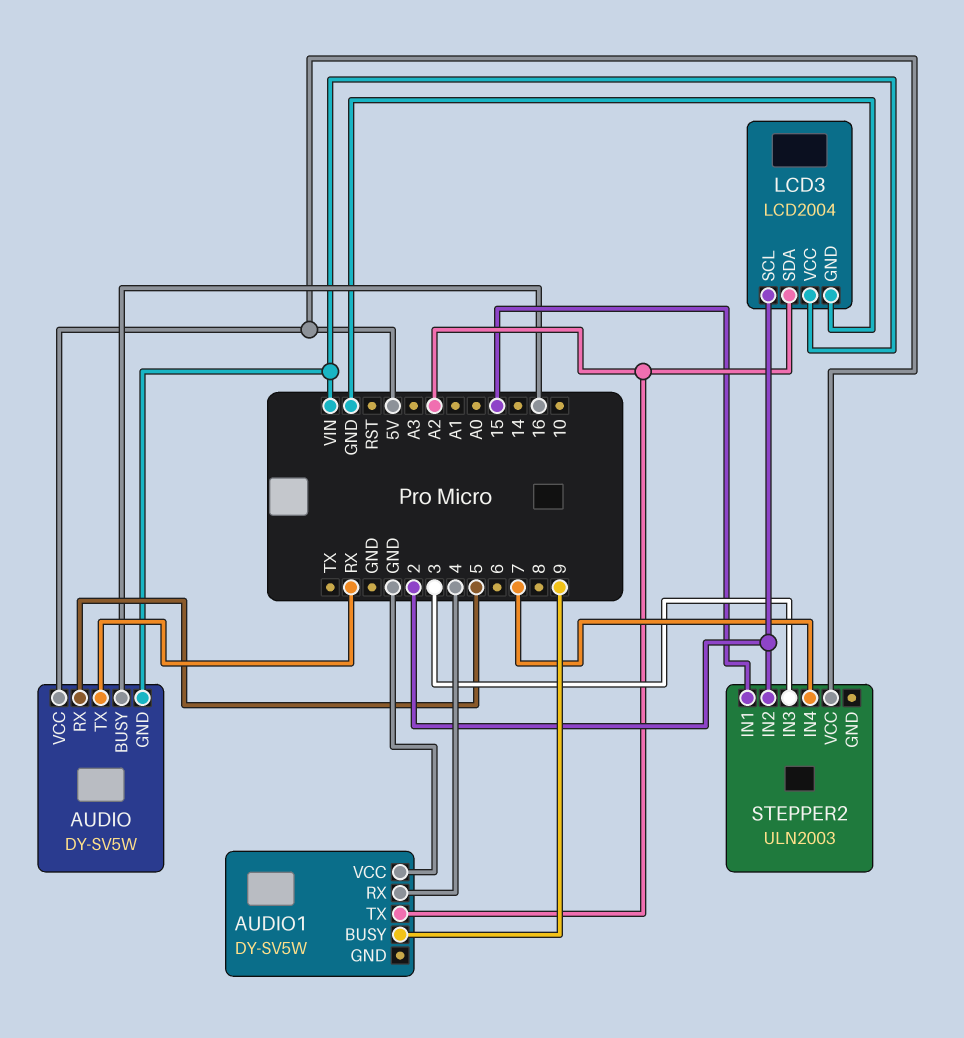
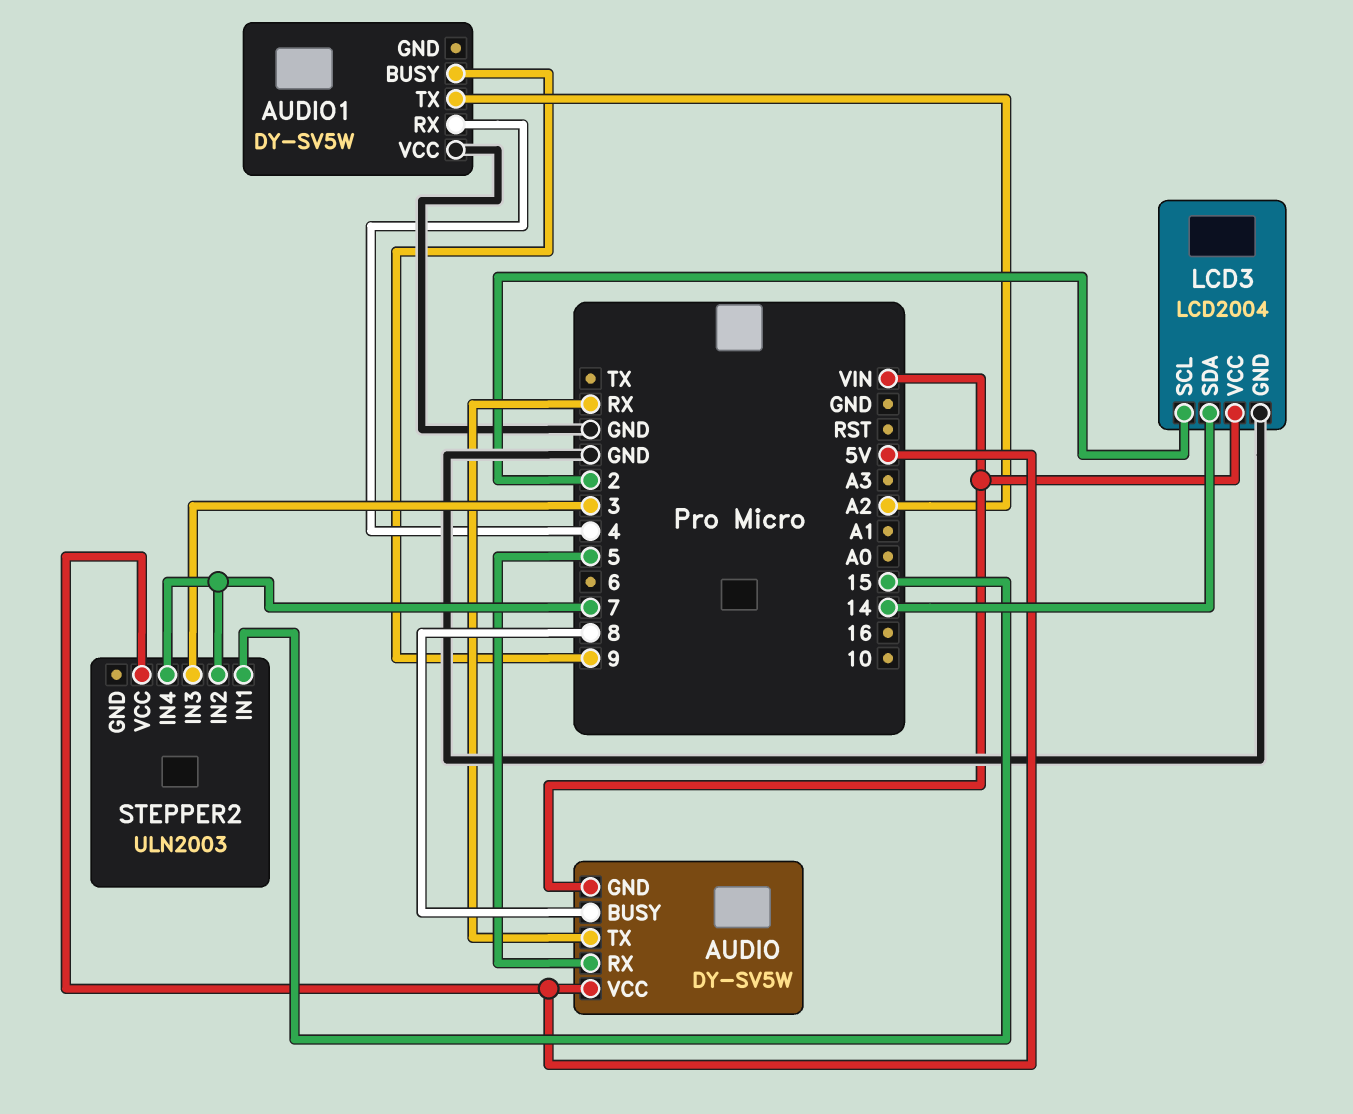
AUDIO pin BUSY: 16 -> 8
LCD3 pin SDA: A2 -> 14
STEPPER2 pin IN2: 2 -> 7

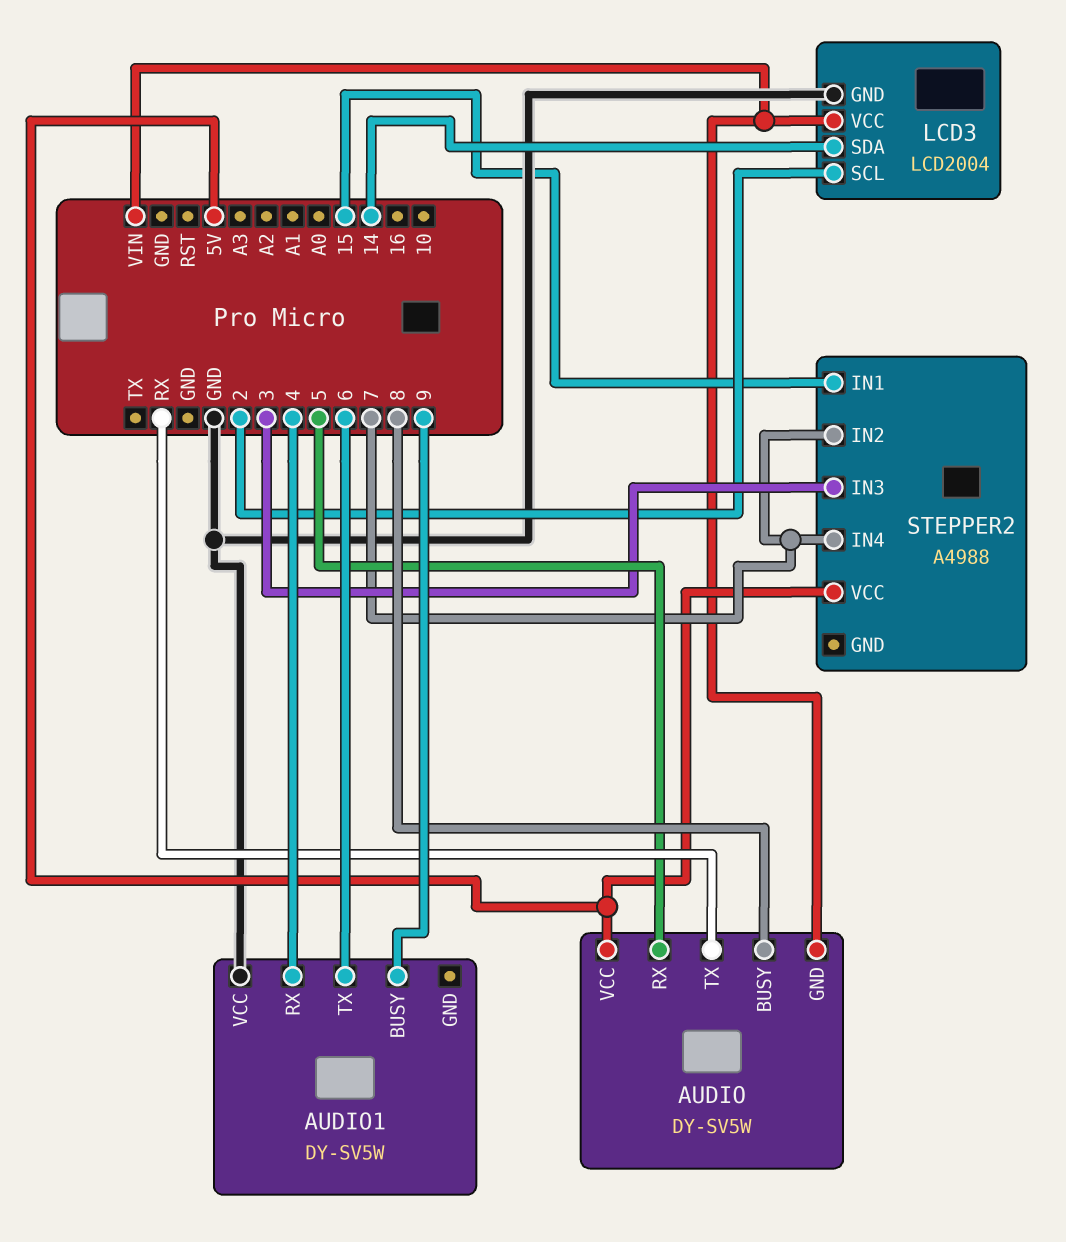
AUDIO1 pin TX: A2 -> 6
STEPPER2: ULN2003 -> A4988

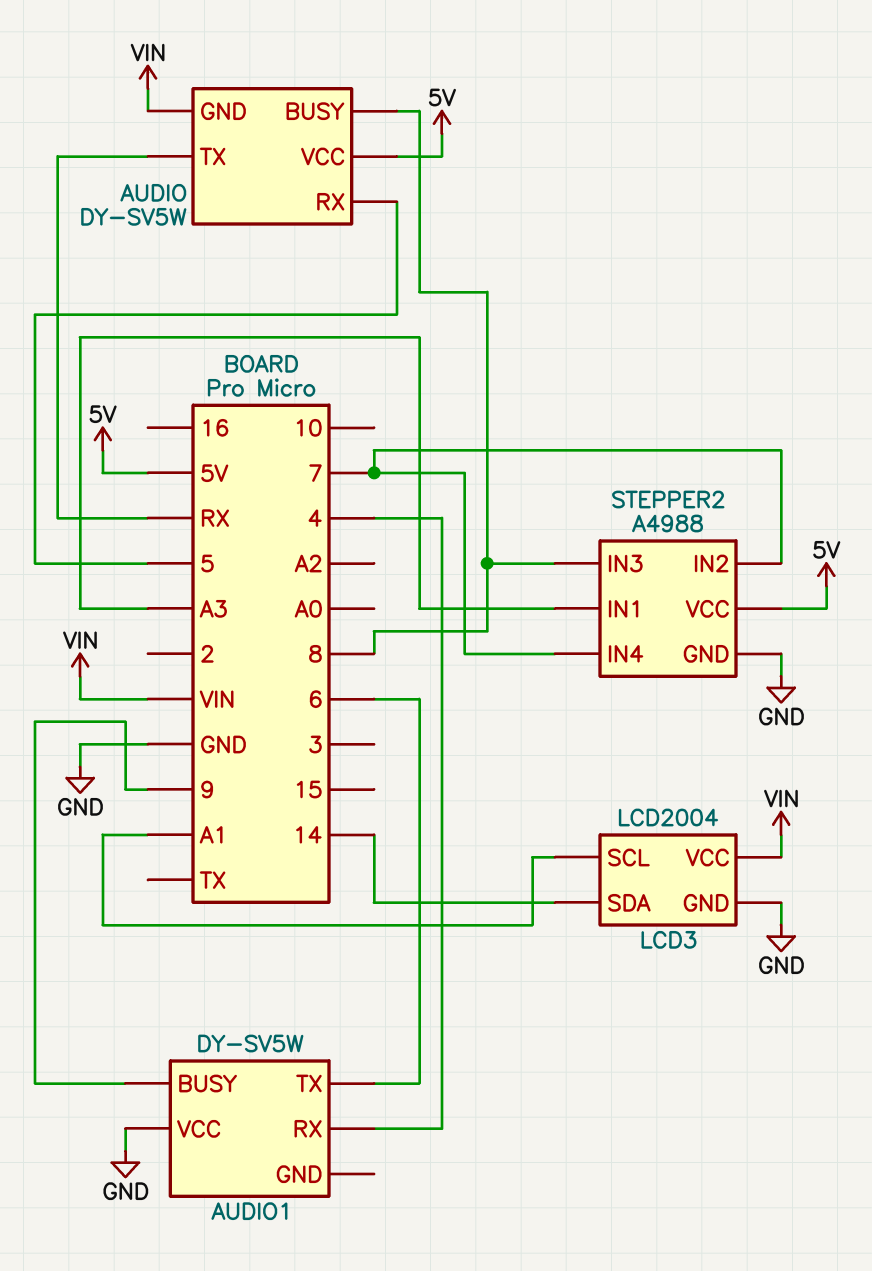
LCD3 pin SCL: 2 -> A1
STEPPER2 pin GND: none -> GND
STEPPER2 pin IN1: 15 -> A3
STEPPER2 pin IN3: 3 -> 8

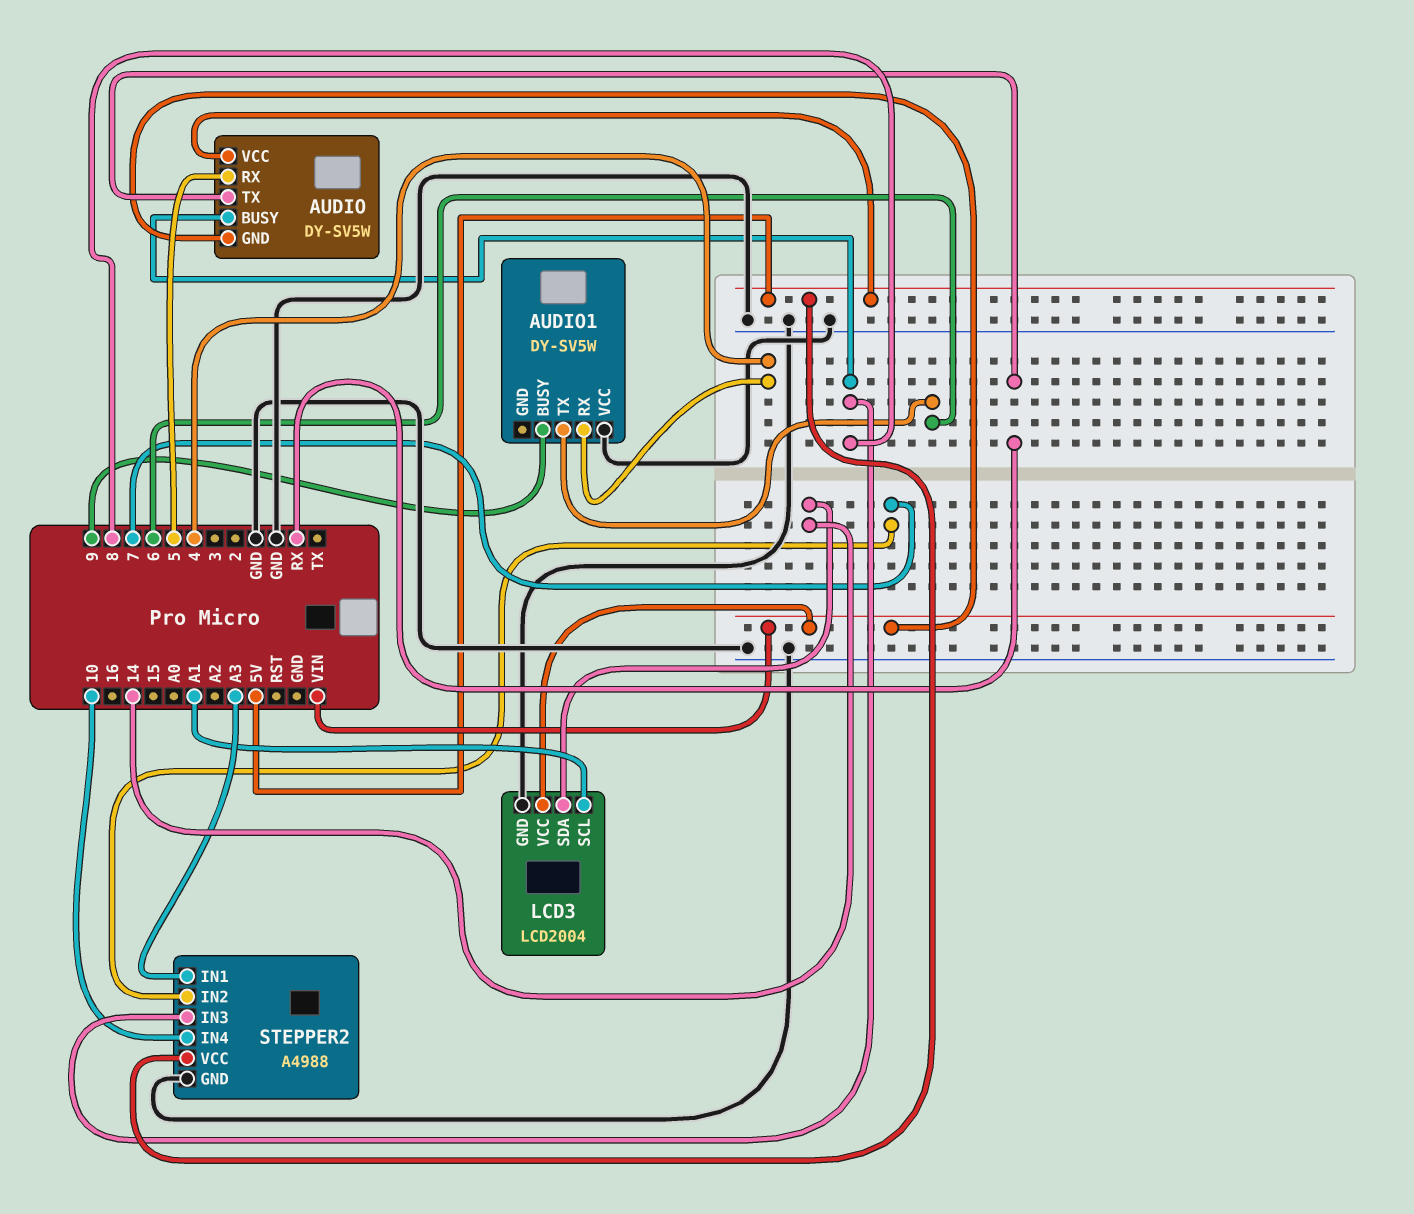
STEPPER2 pin IN4: 7 -> 10

